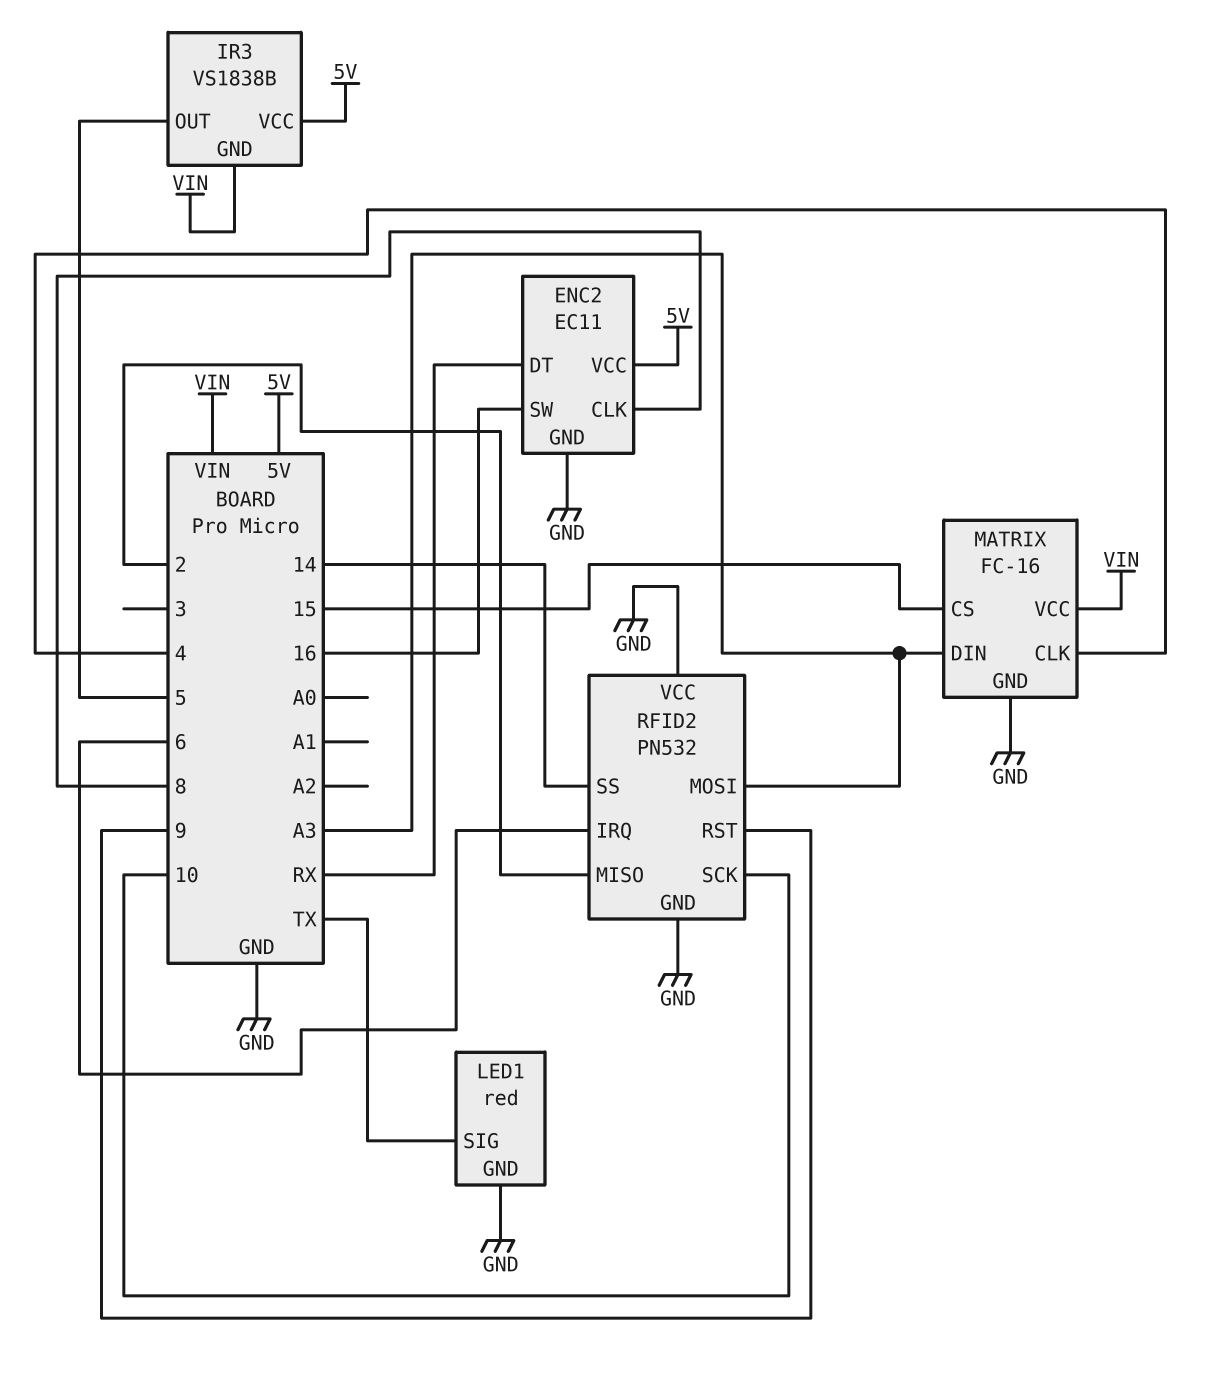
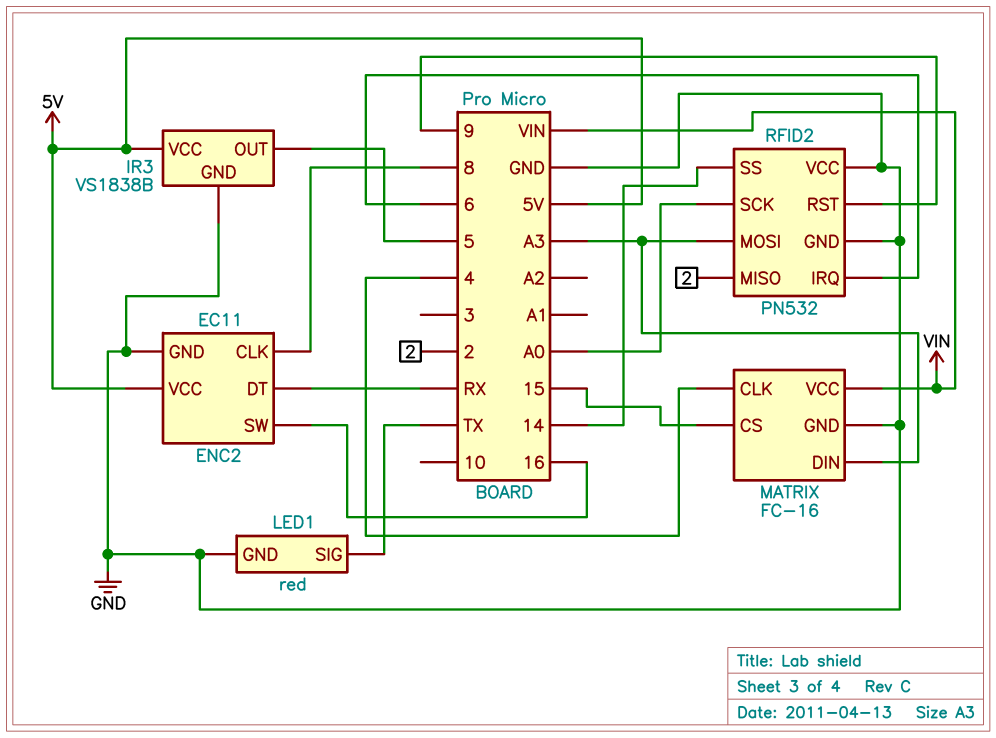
IR3 pin GND: VIN -> GND
RFID2 pin SCK: 10 -> A0

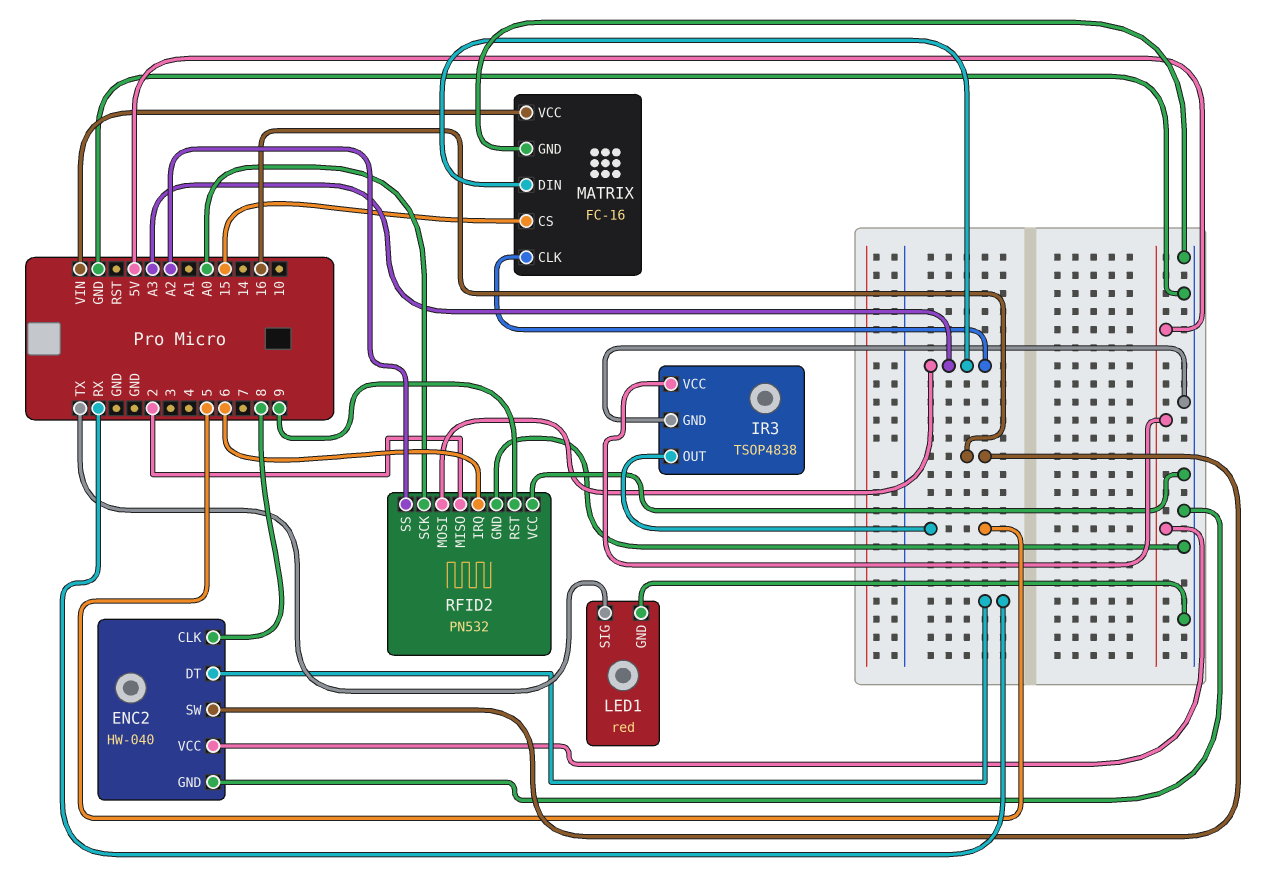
ENC2: EC11 -> HW-040
IR3: VS1838B -> TSOP4838
MATRIX pin CLK: 4 -> A3
RFID2 pin SS: 14 -> A2

